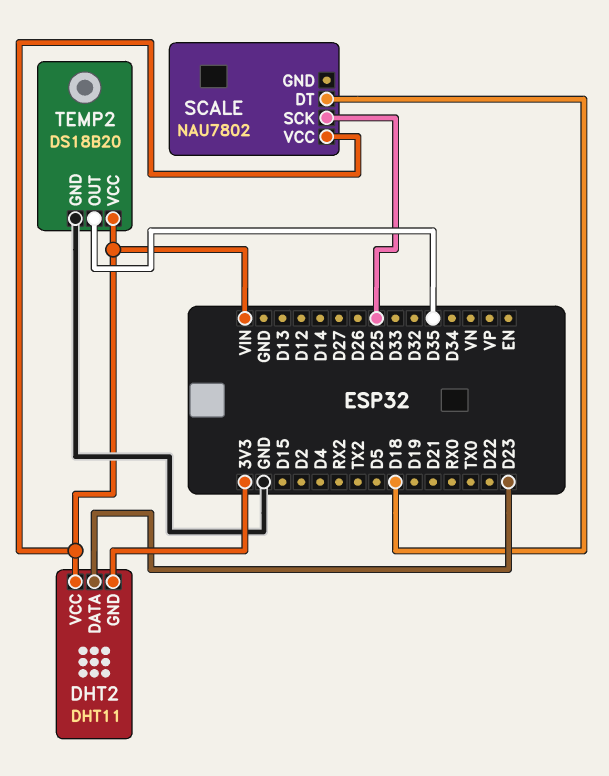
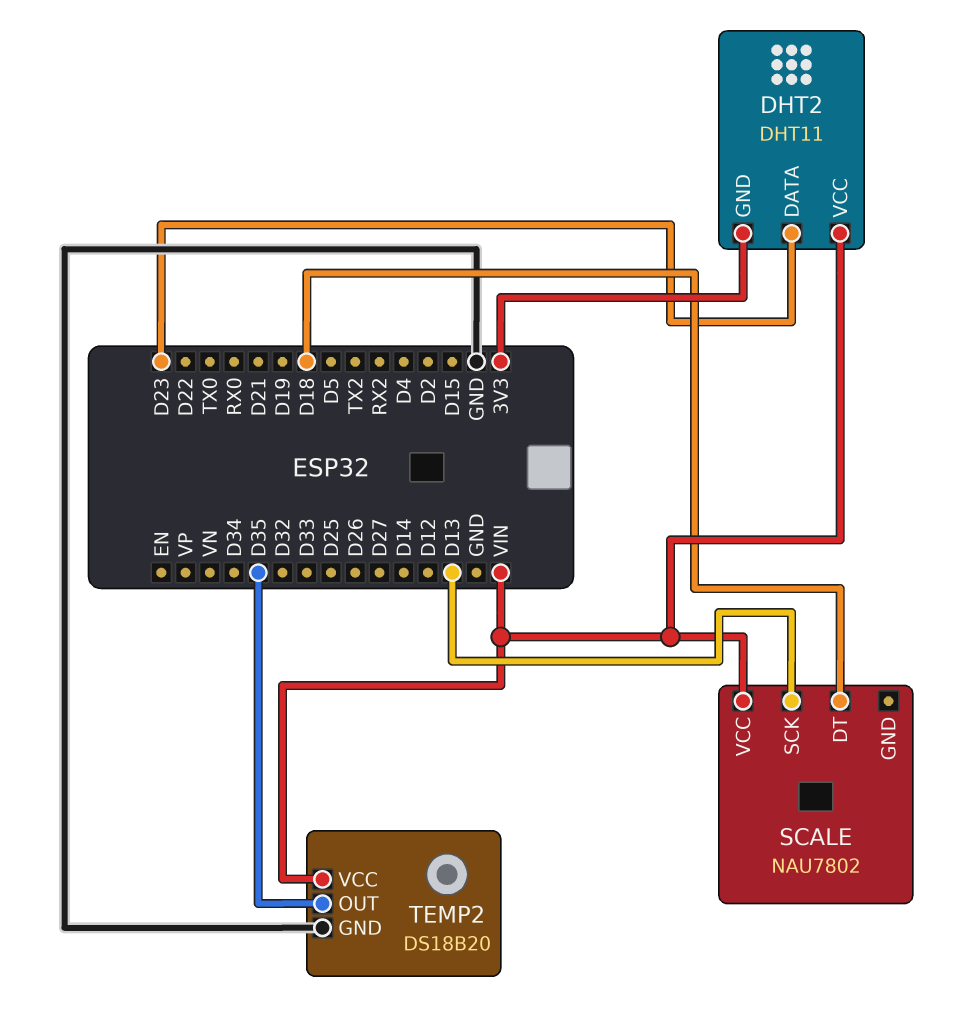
SCALE pin SCK: D25 -> D13

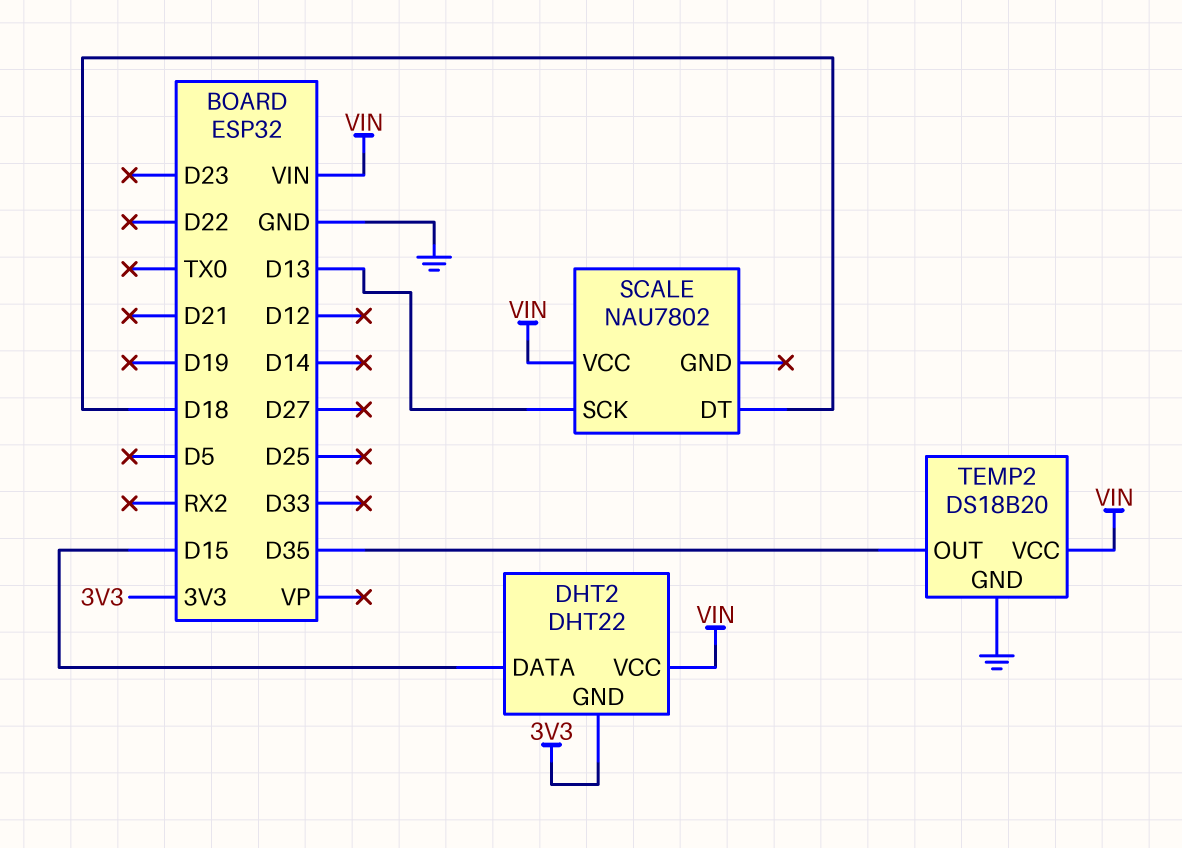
DHT2: DHT11 -> DHT22
DHT2 pin DATA: D23 -> D15

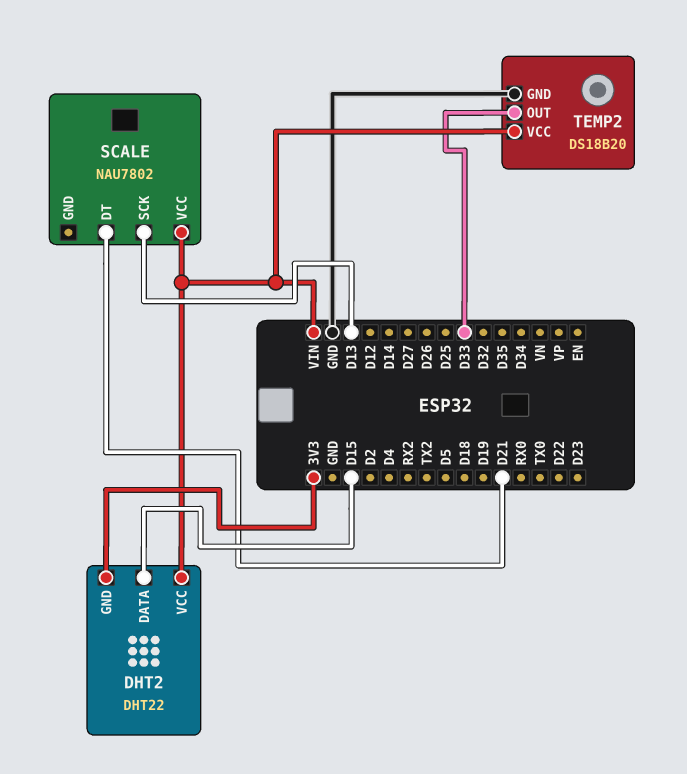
SCALE pin DT: D18 -> D21
TEMP2 pin OUT: D35 -> D33

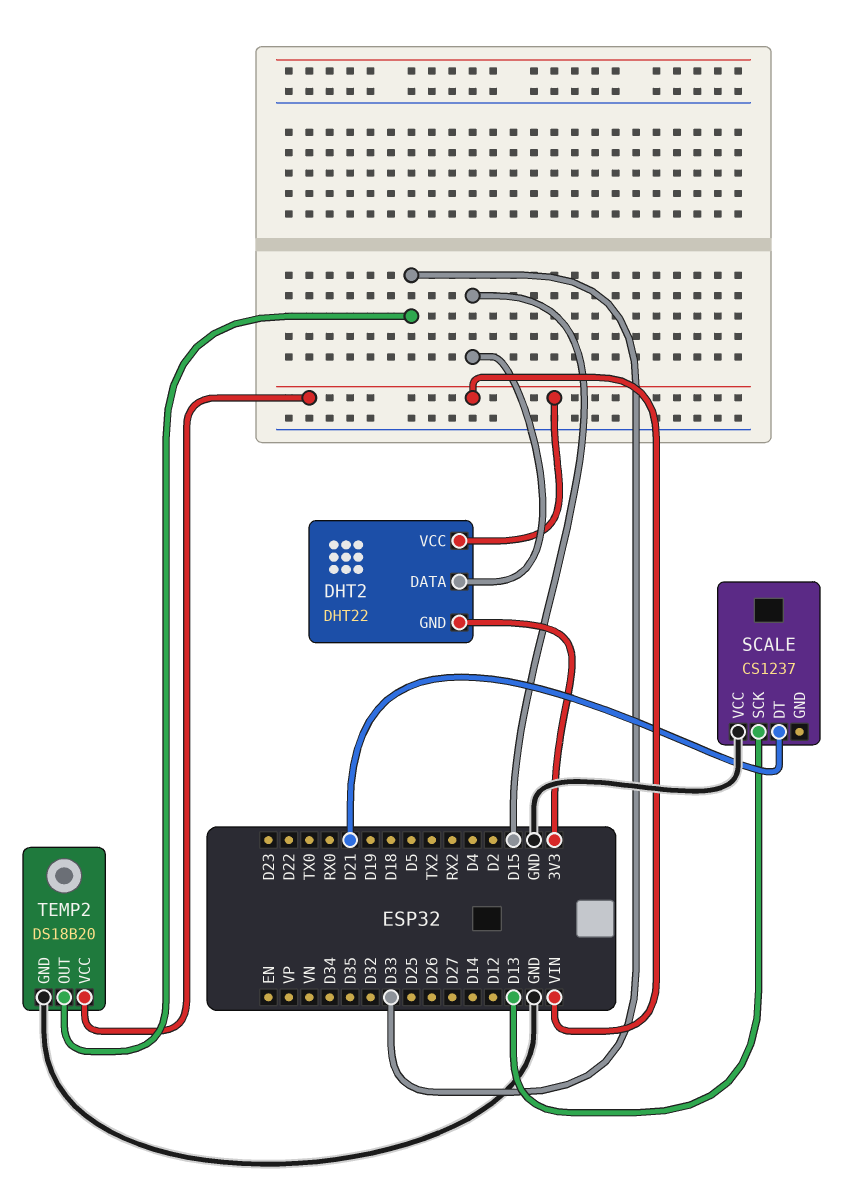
SCALE: NAU7802 -> CS1237
SCALE pin VCC: VIN -> GND

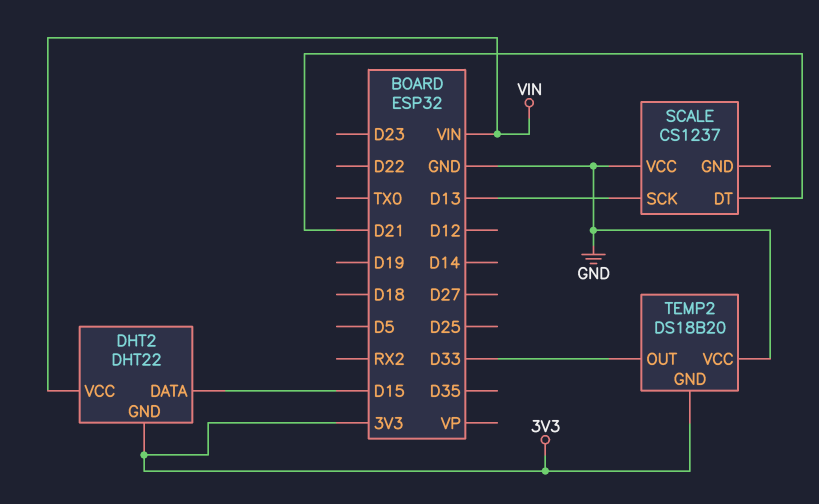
TEMP2 pin GND: GND -> 3V3
TEMP2 pin VCC: VIN -> GND

